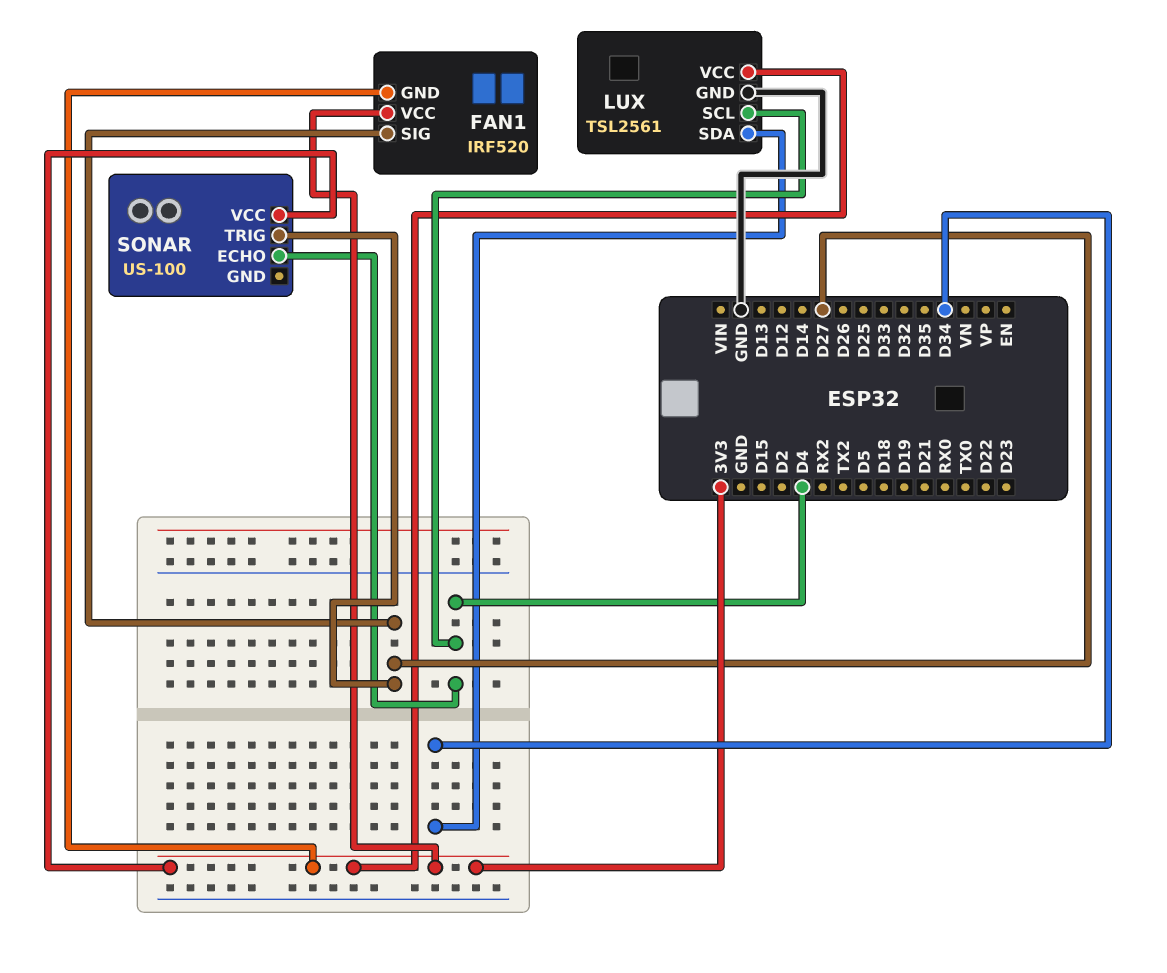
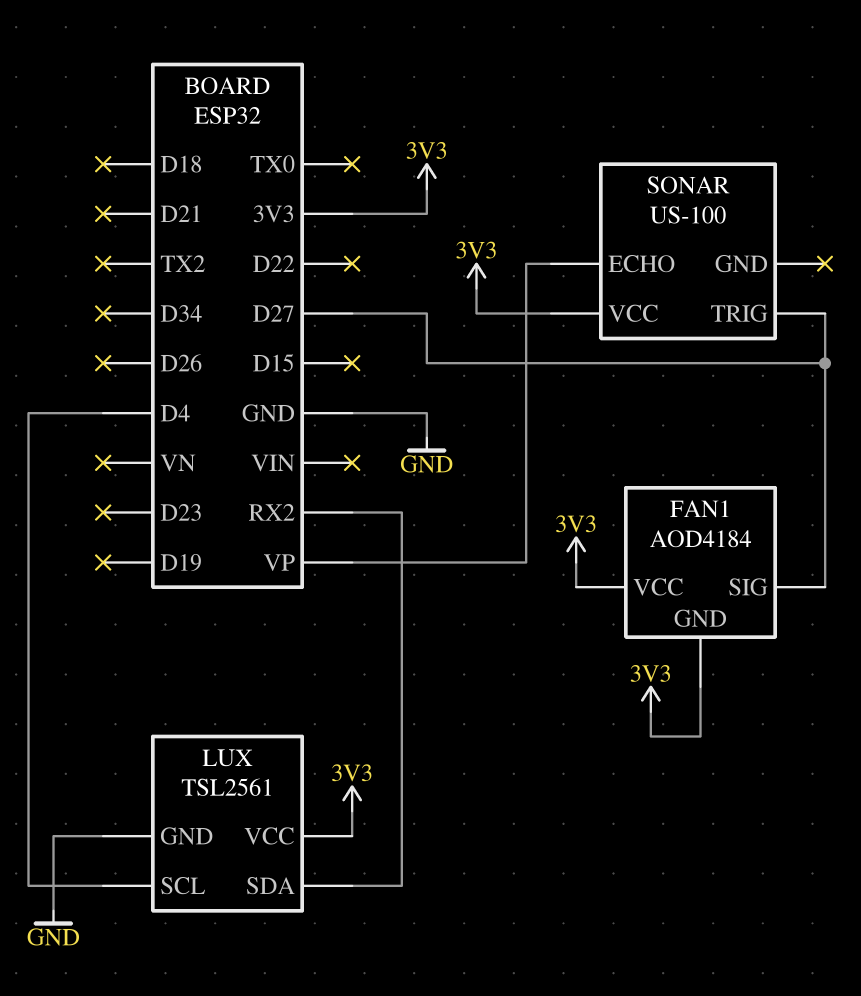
FAN1: IRF520 -> AOD4184
LUX pin SDA: D34 -> RX2
SONAR pin ECHO: D4 -> VP

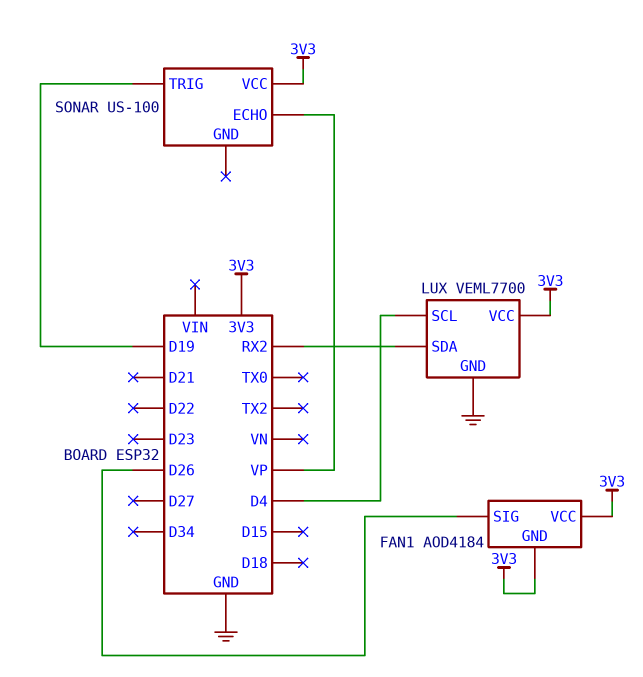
FAN1 pin SIG: D27 -> D26
LUX: TSL2561 -> VEML7700
SONAR pin TRIG: D27 -> D19

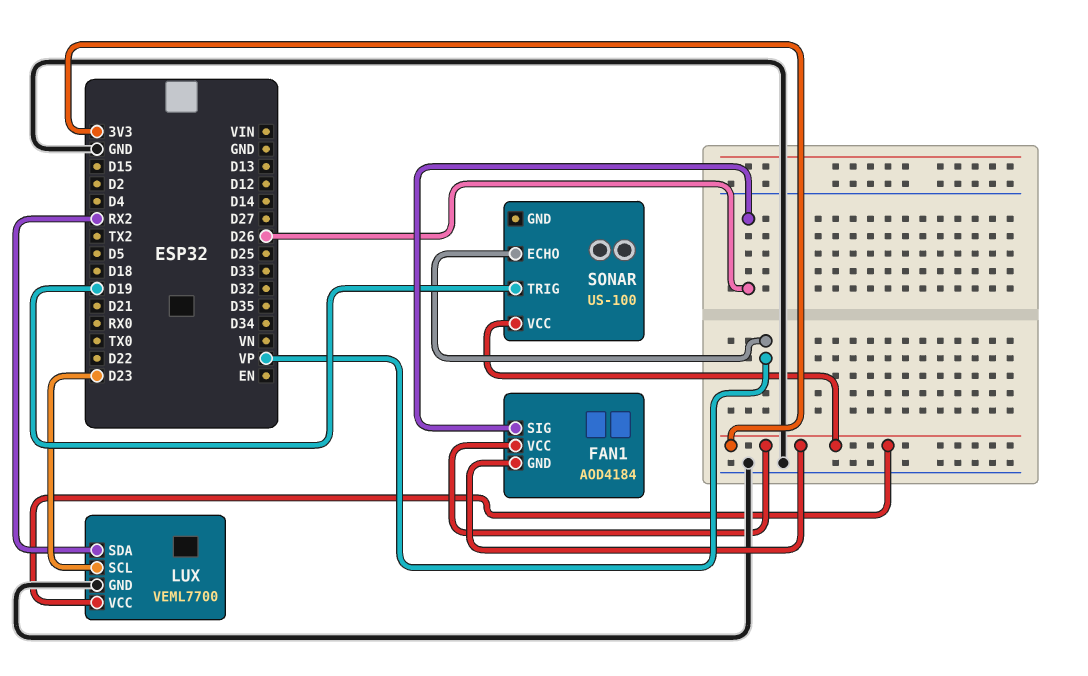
LUX pin SCL: D4 -> D23

